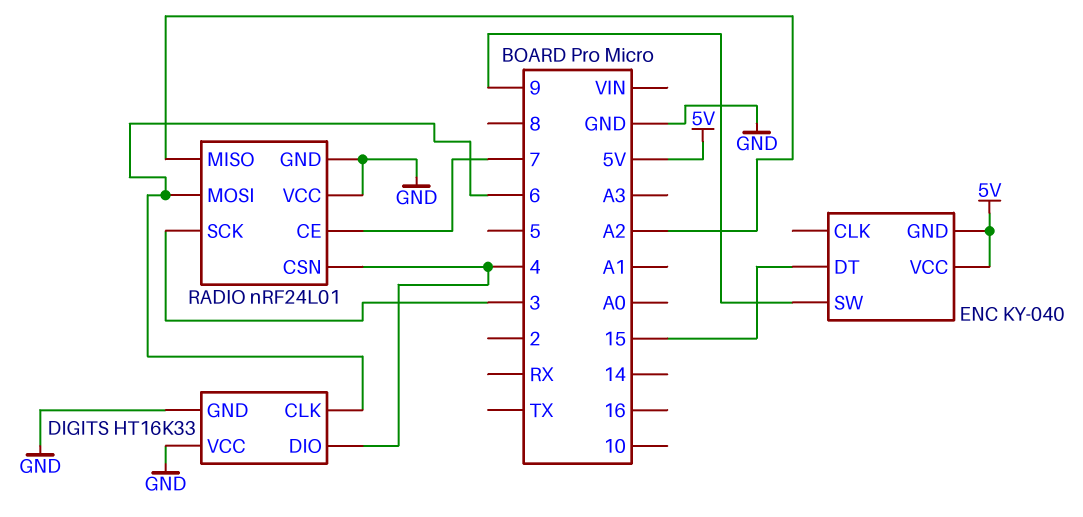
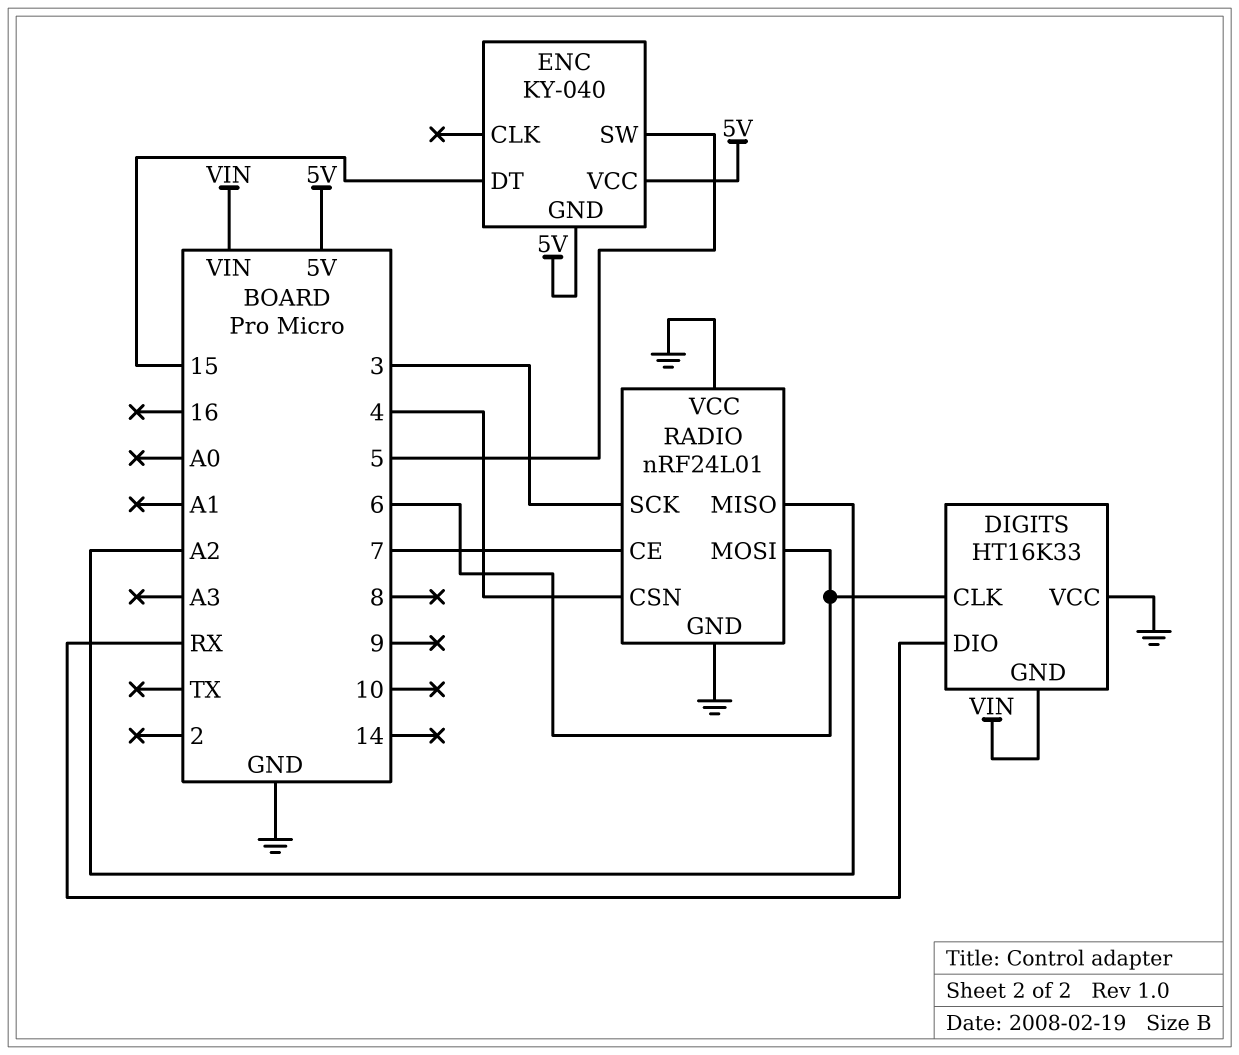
DIGITS pin DIO: 4 -> RX
DIGITS pin GND: GND -> VIN
ENC pin SW: 9 -> 5

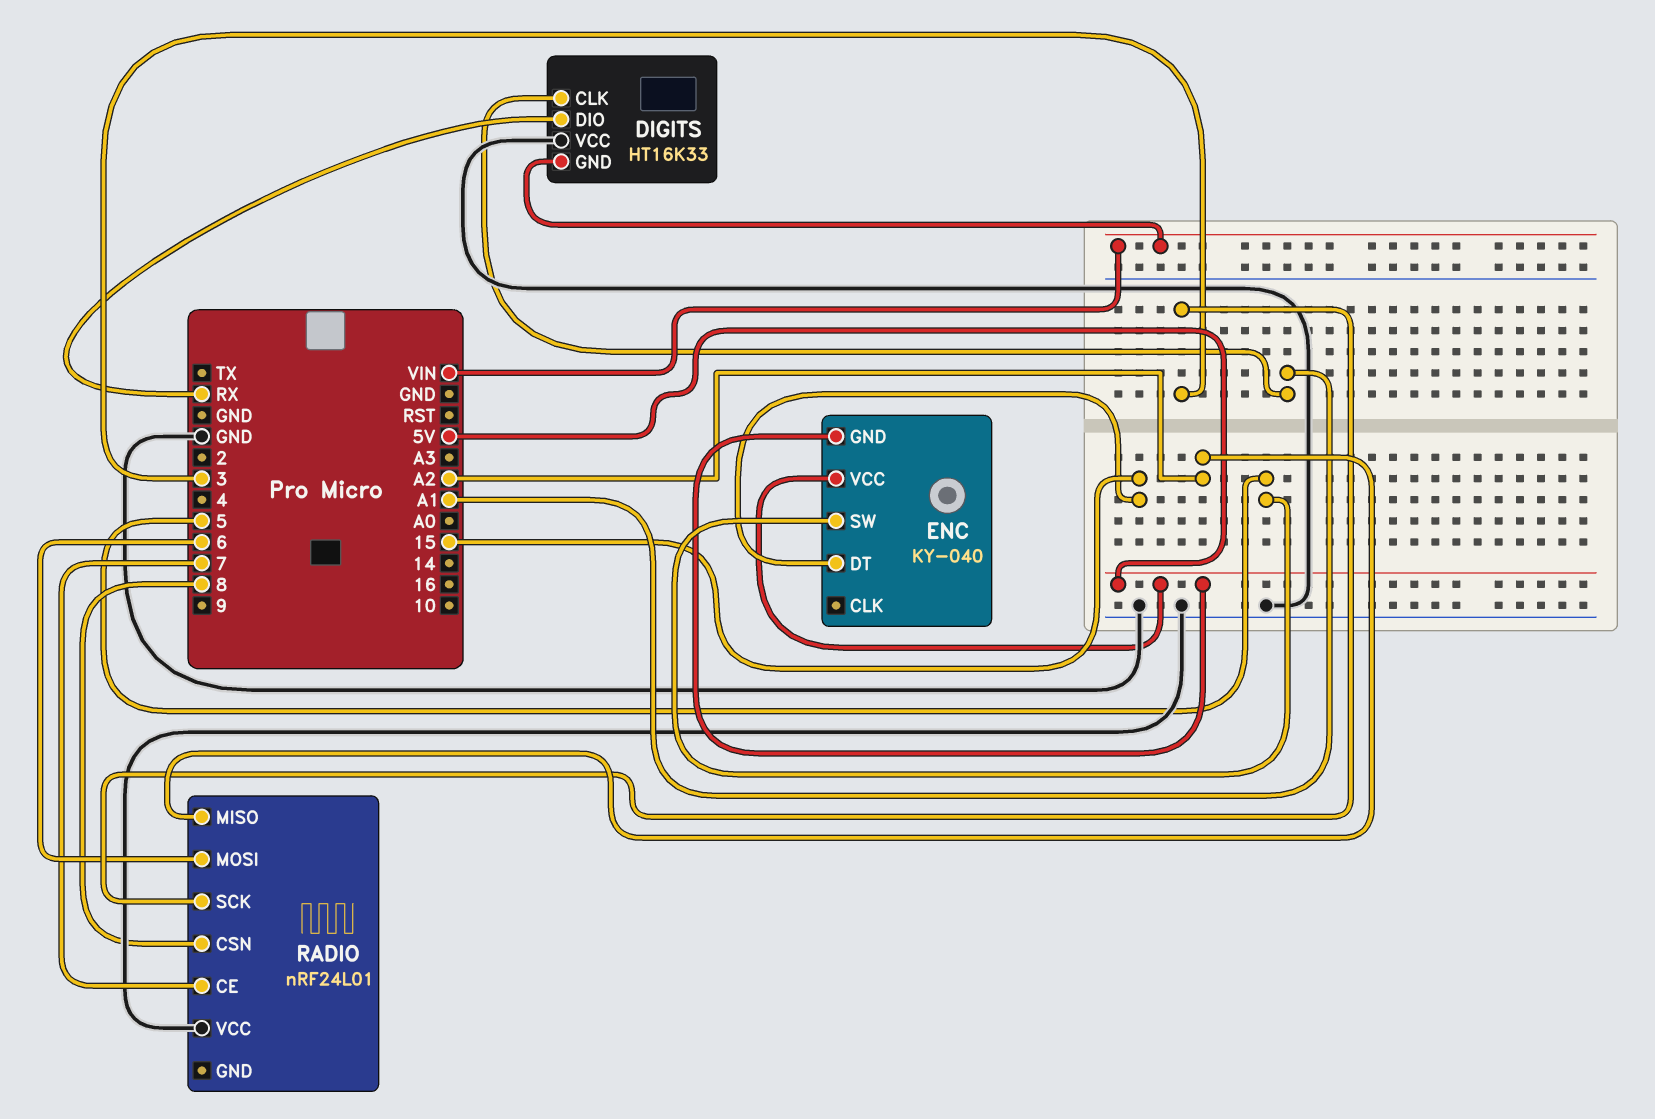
DIGITS pin CLK: 6 -> A1
RADIO pin CSN: 4 -> 8
RADIO pin GND: GND -> none

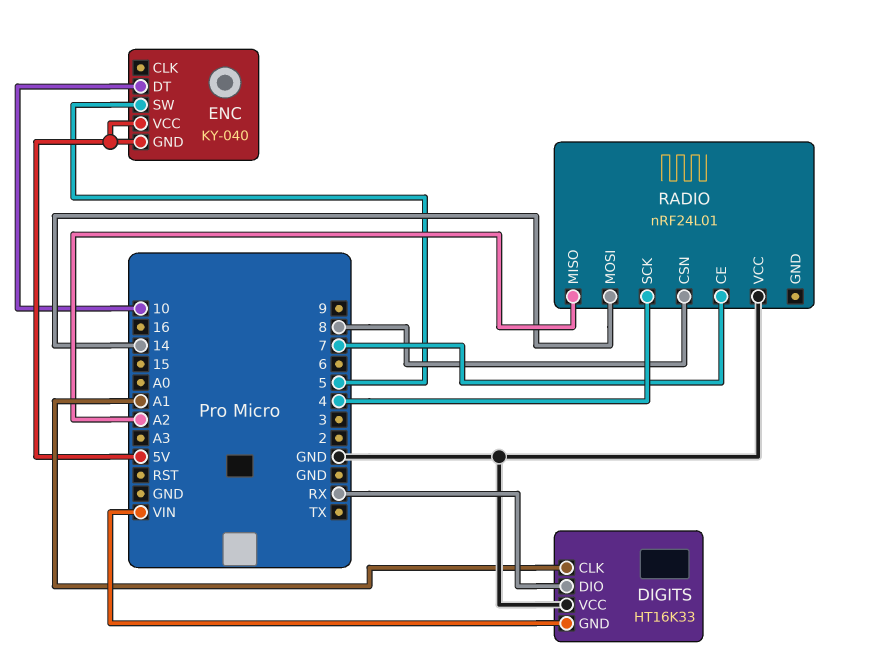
ENC pin DT: 15 -> 10
RADIO pin MOSI: 6 -> 14
RADIO pin SCK: 3 -> 4

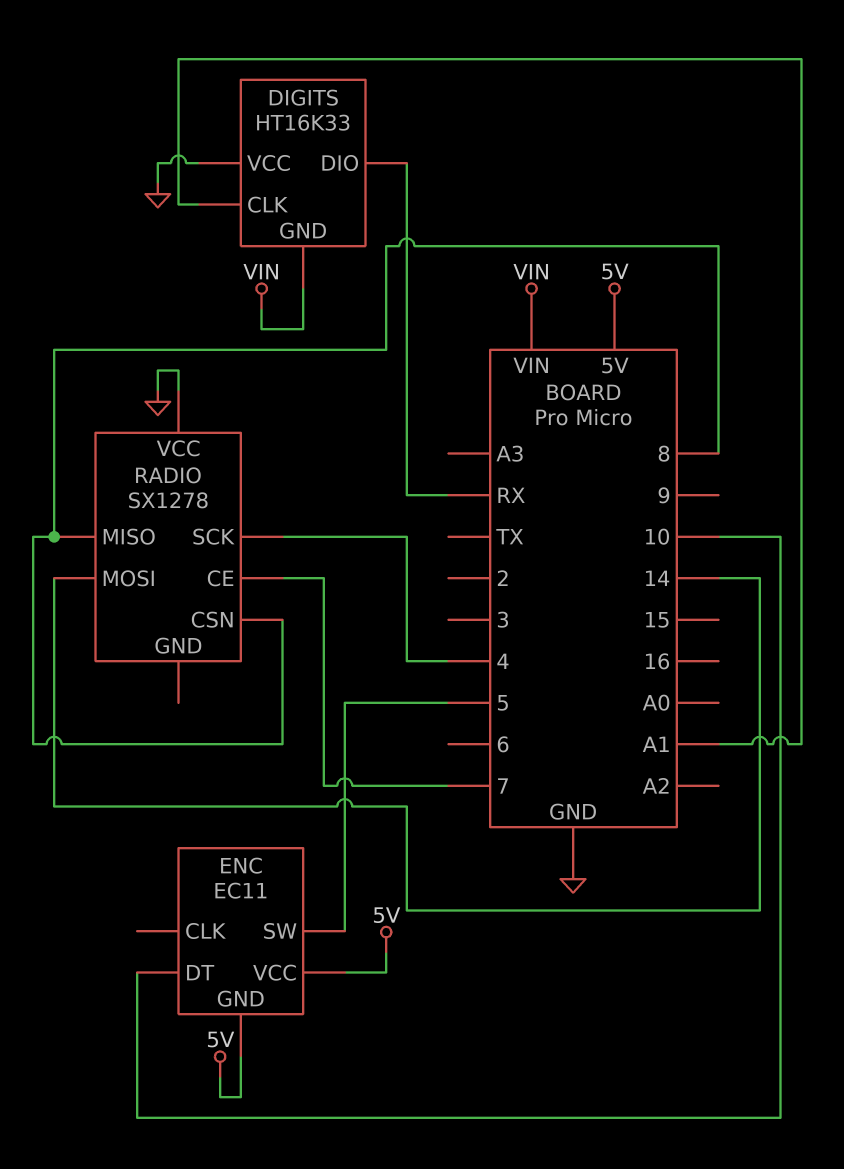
ENC: KY-040 -> EC11
RADIO: nRF24L01 -> SX1278
RADIO pin MISO: A2 -> 8

